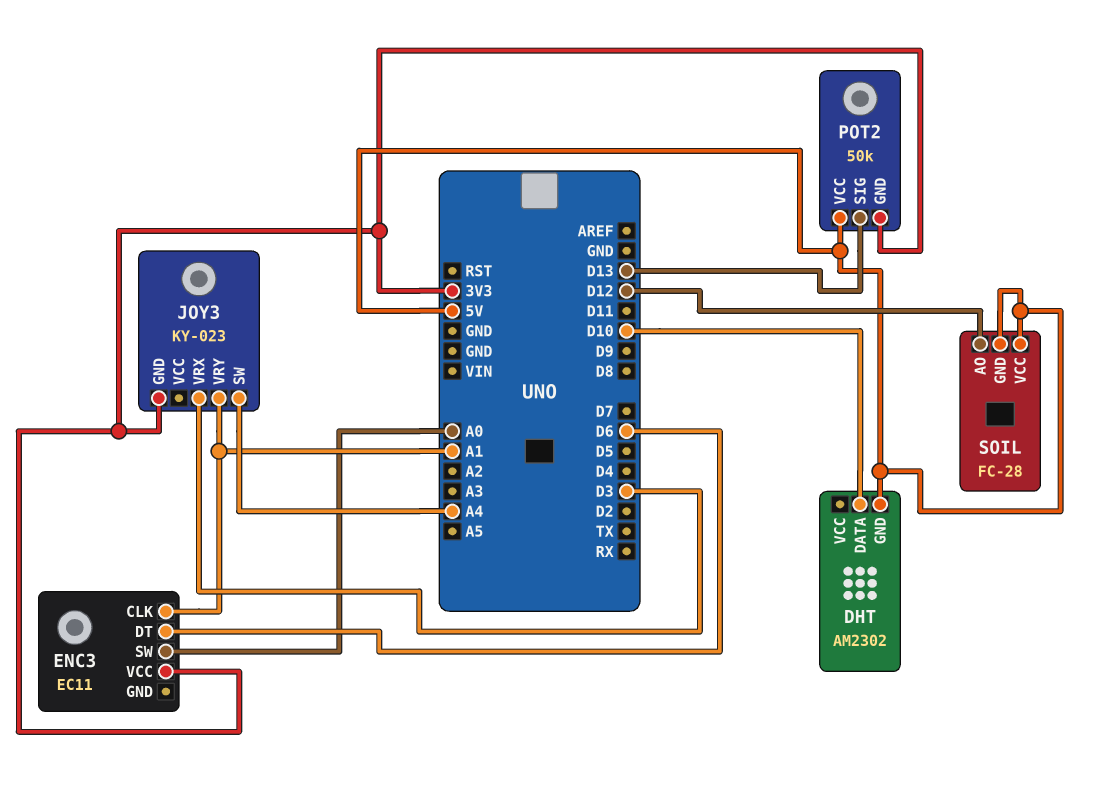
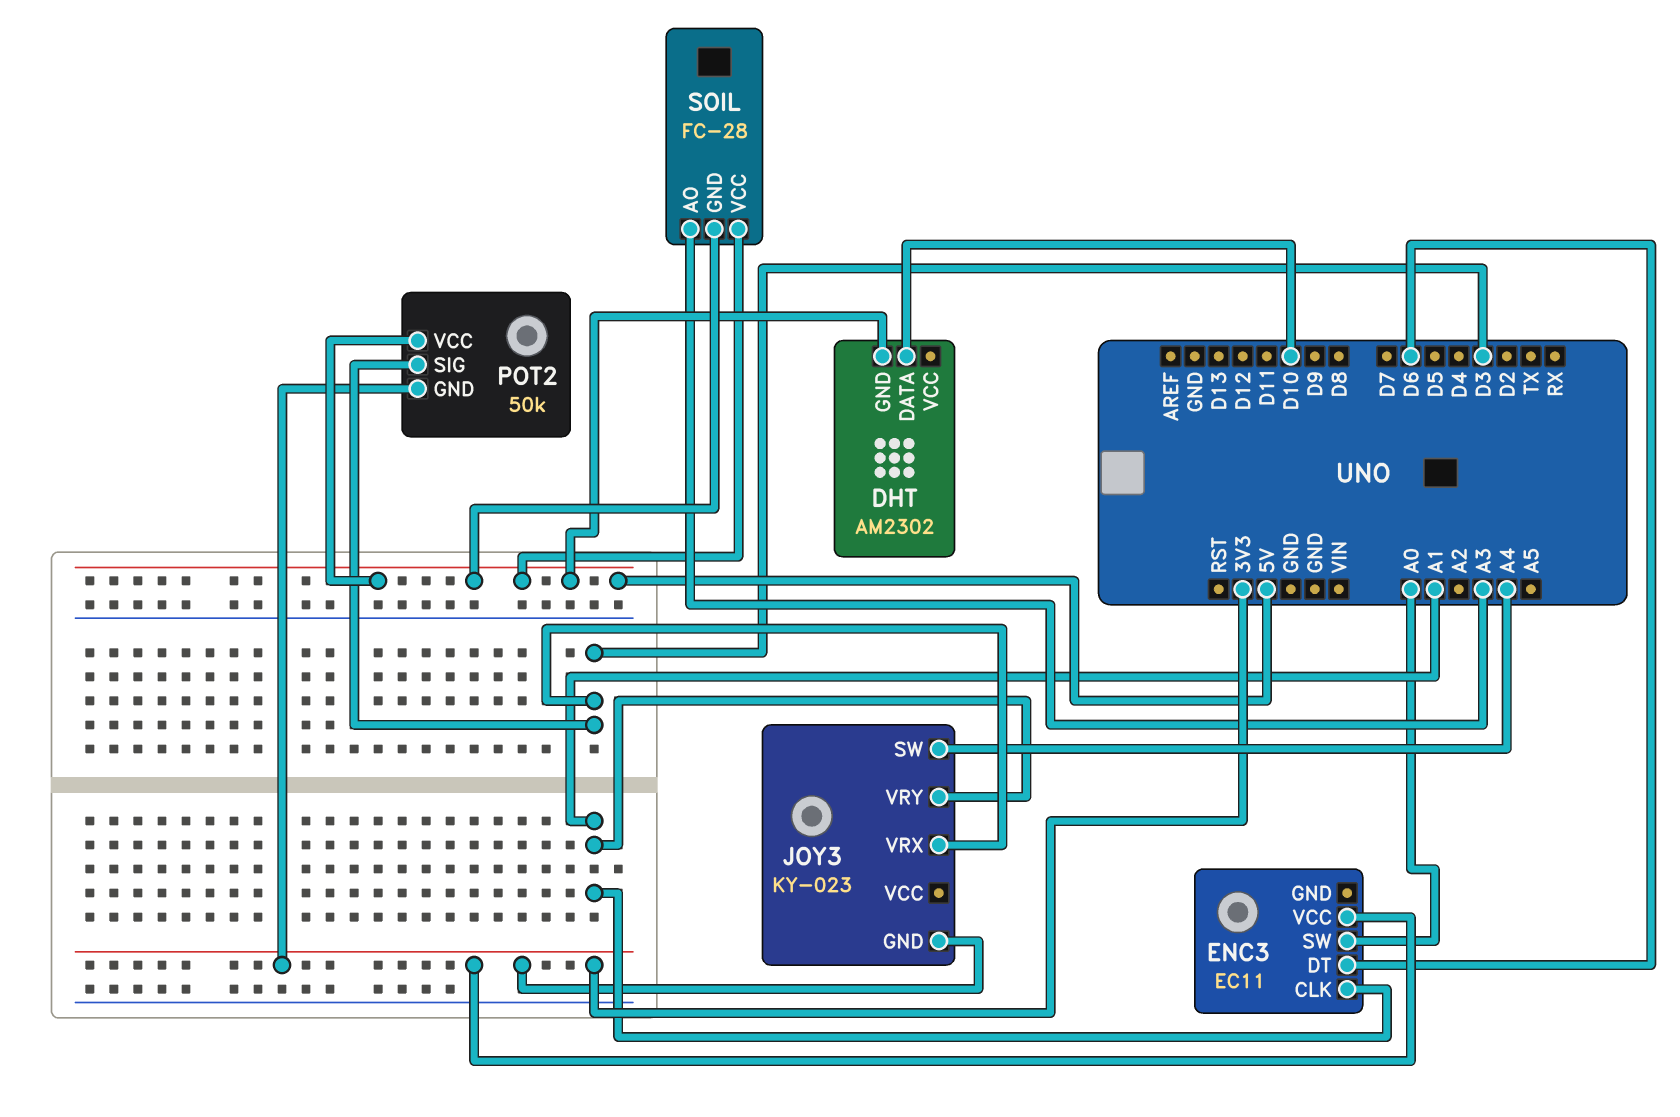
POT2 pin SIG: D13 -> D3
SOIL pin AO: D12 -> A3

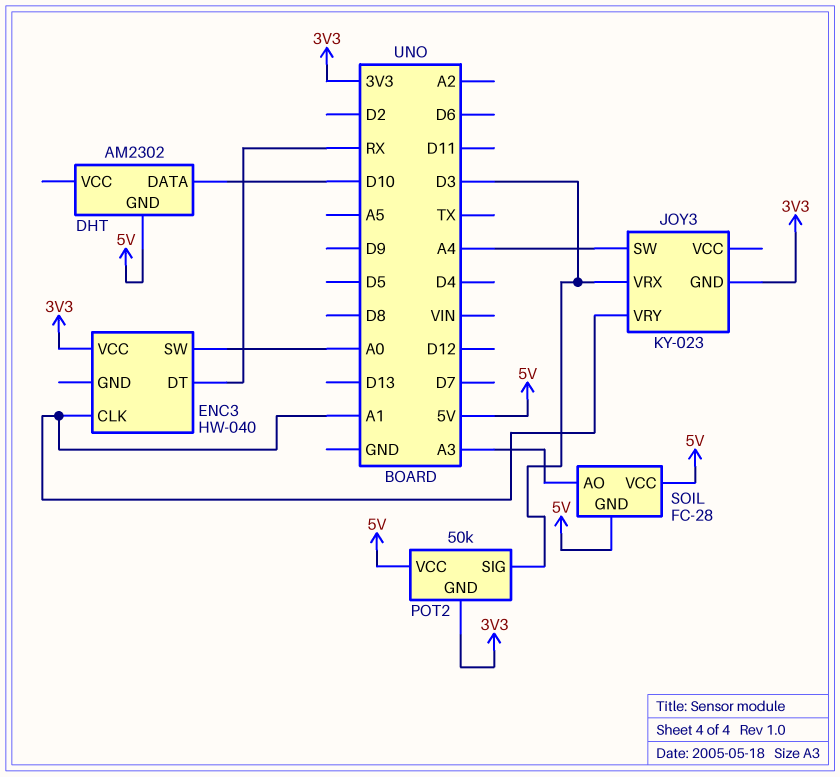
ENC3: EC11 -> HW-040
ENC3 pin DT: D6 -> RX

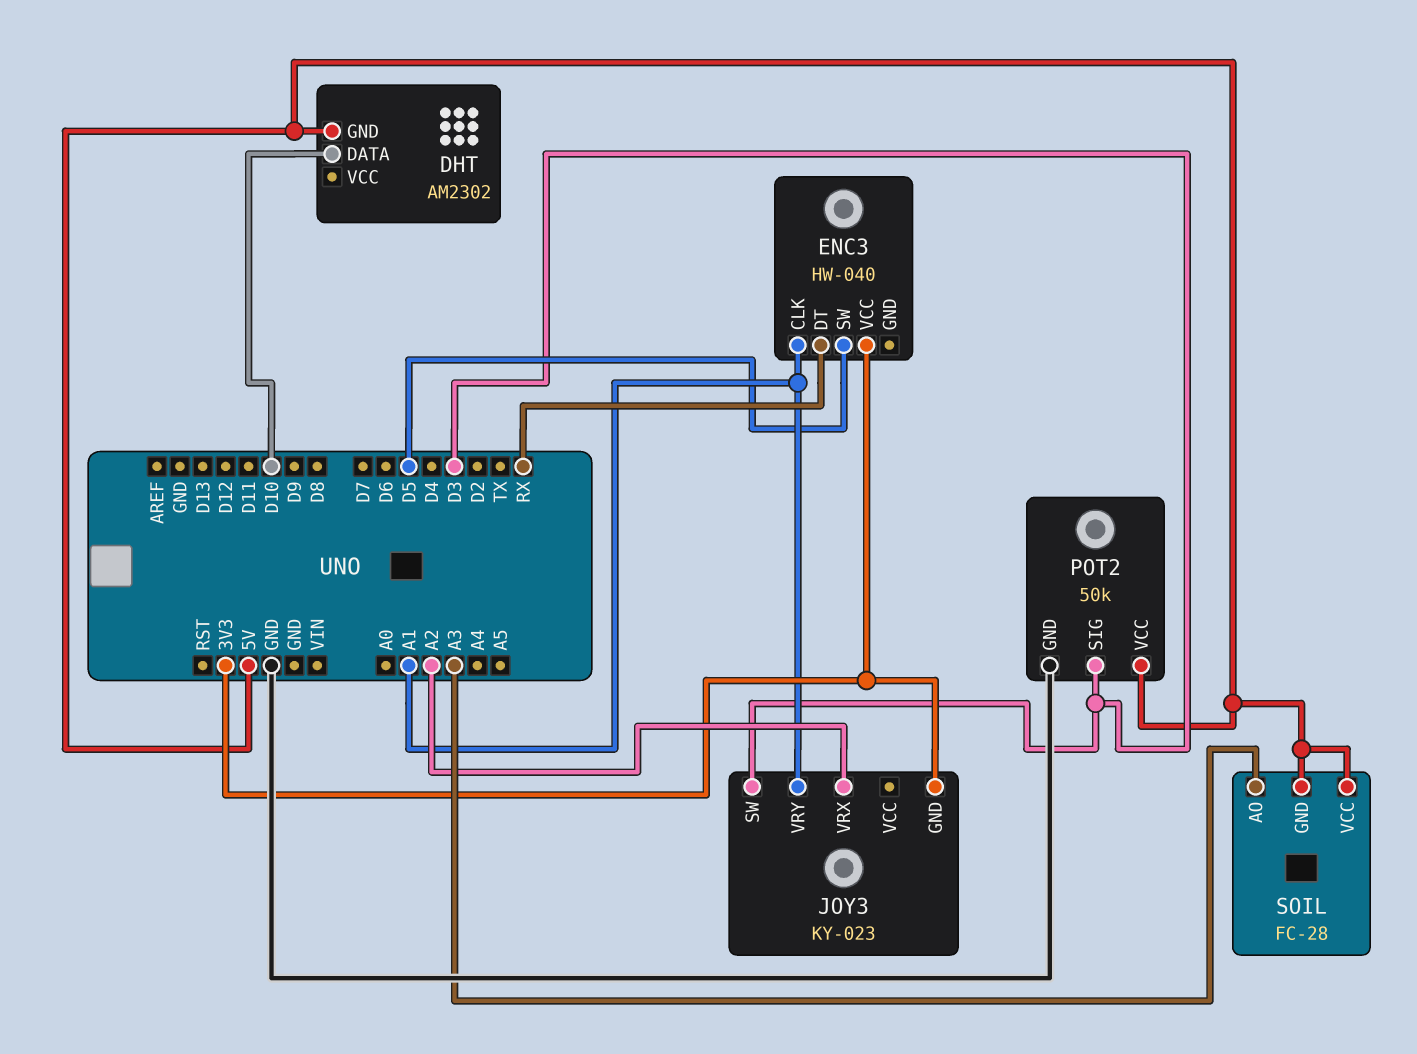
ENC3 pin SW: A0 -> D5
JOY3 pin SW: A4 -> D3
JOY3 pin VRX: D3 -> A2
POT2 pin GND: 3V3 -> GND

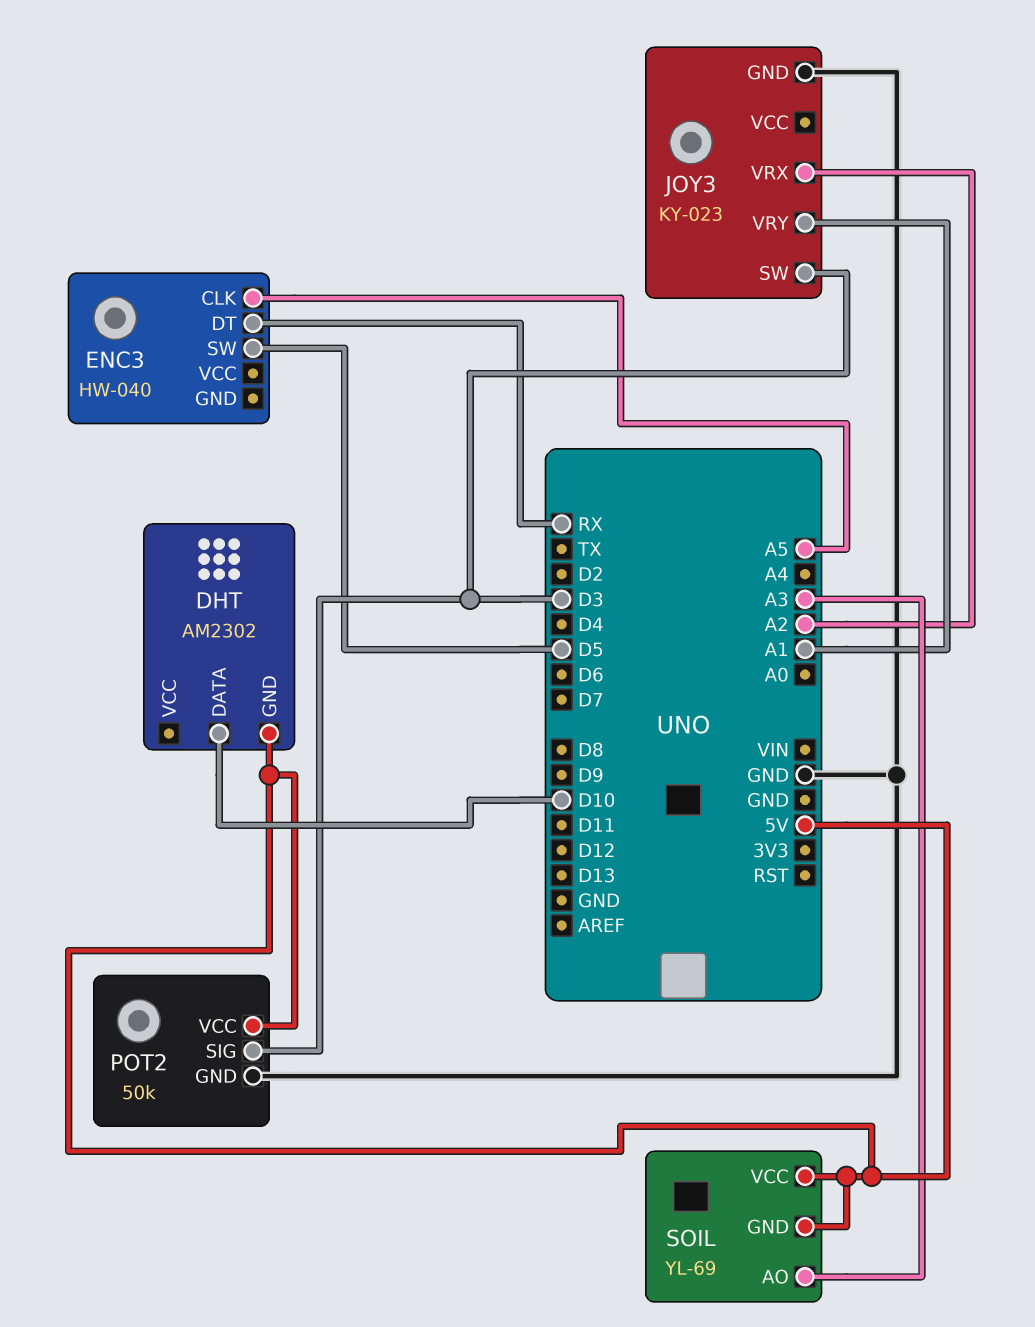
ENC3 pin CLK: A1 -> A5
ENC3 pin VCC: 3V3 -> none
JOY3 pin GND: 3V3 -> GND
SOIL: FC-28 -> YL-69

